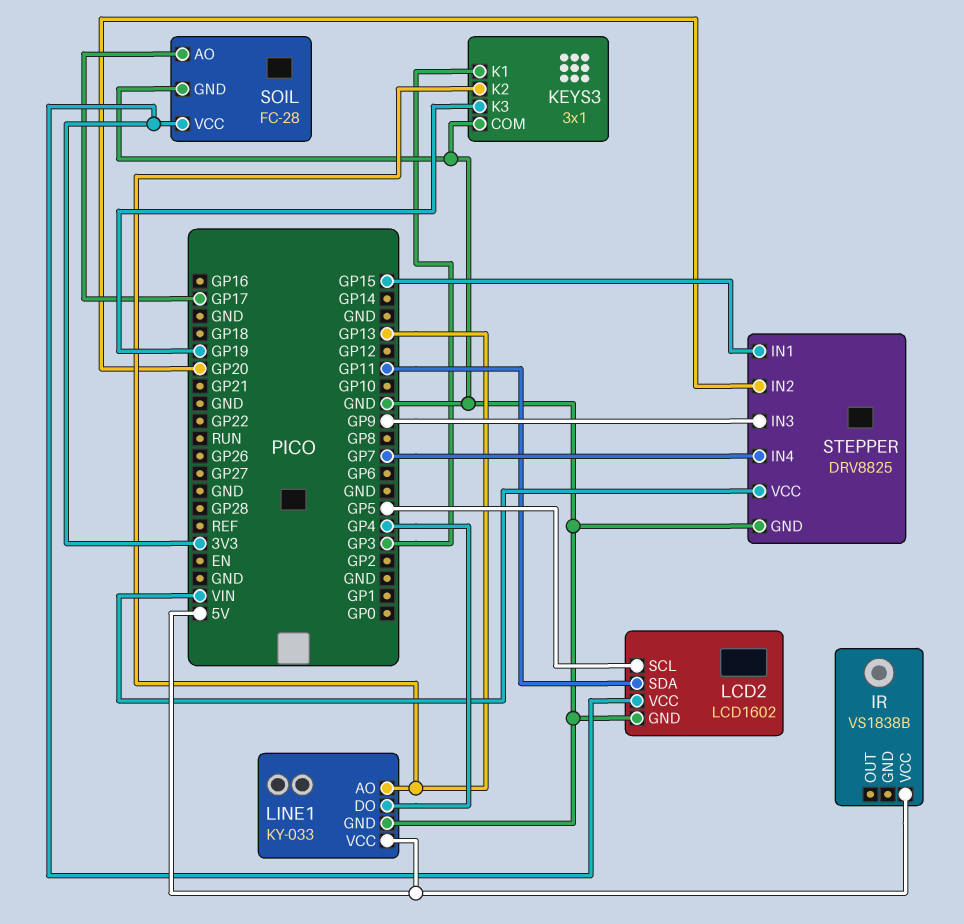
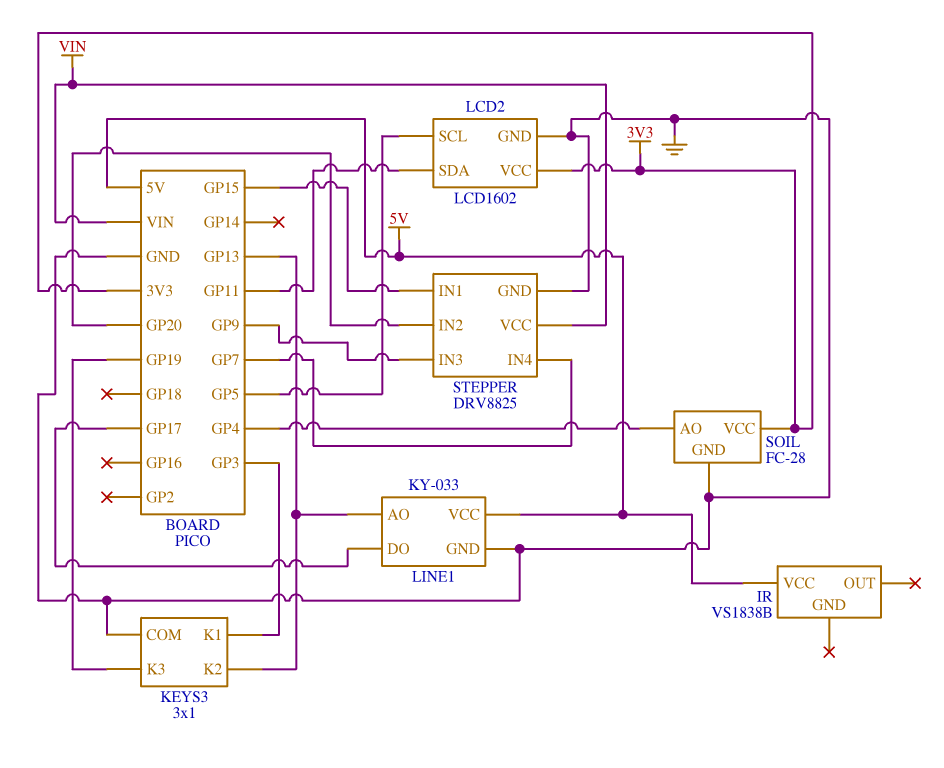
LINE1 pin DO: GP4 -> GP17
SOIL pin AO: GP17 -> GP4

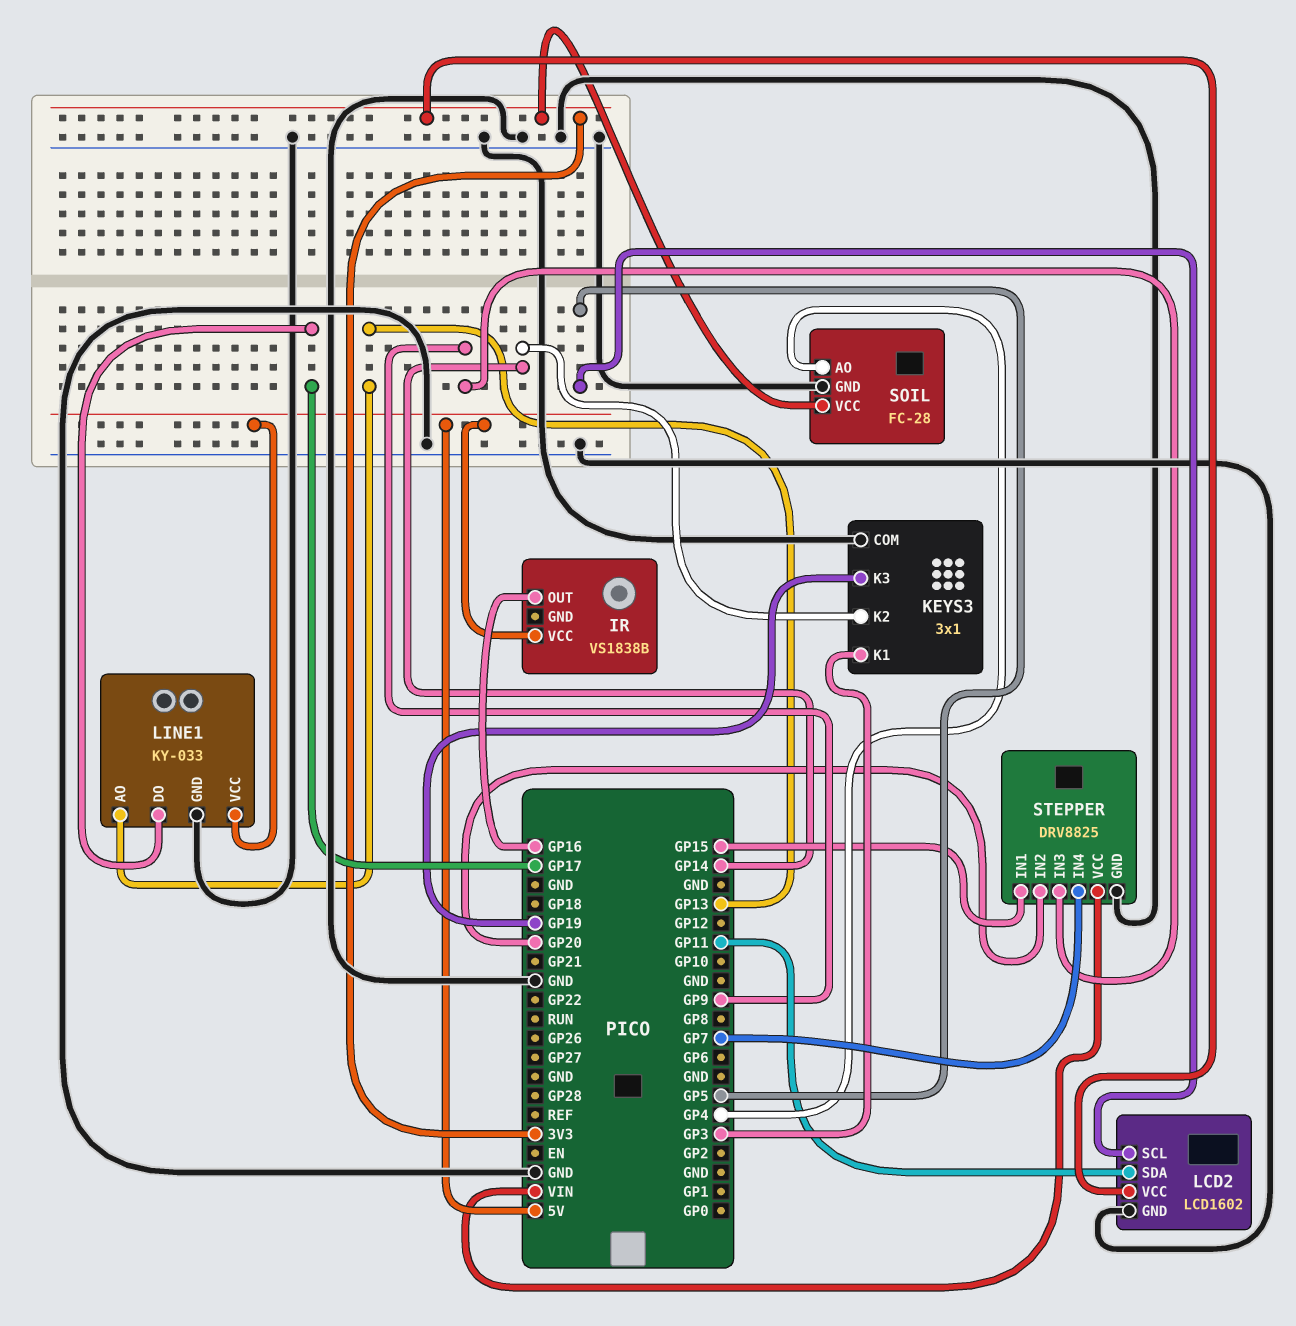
IR pin OUT: none -> GP16
KEYS3 pin K2: GP13 -> GP14

